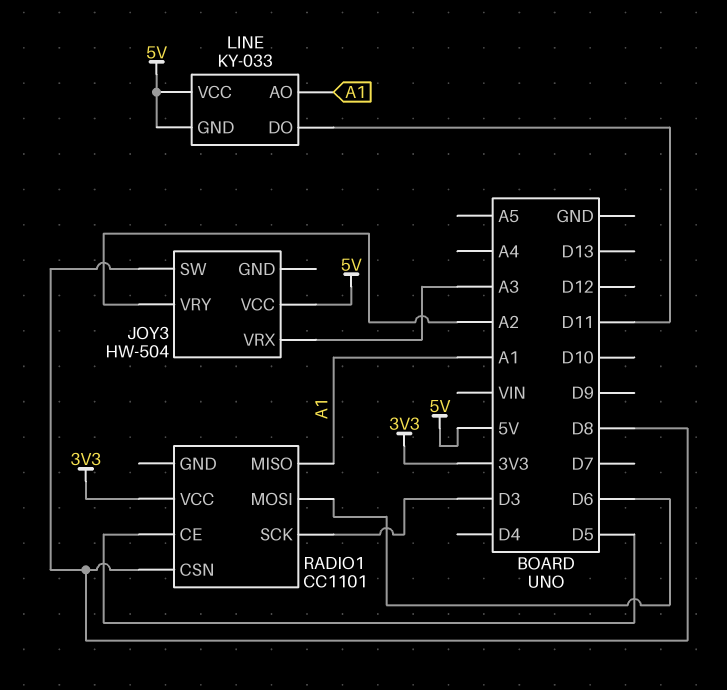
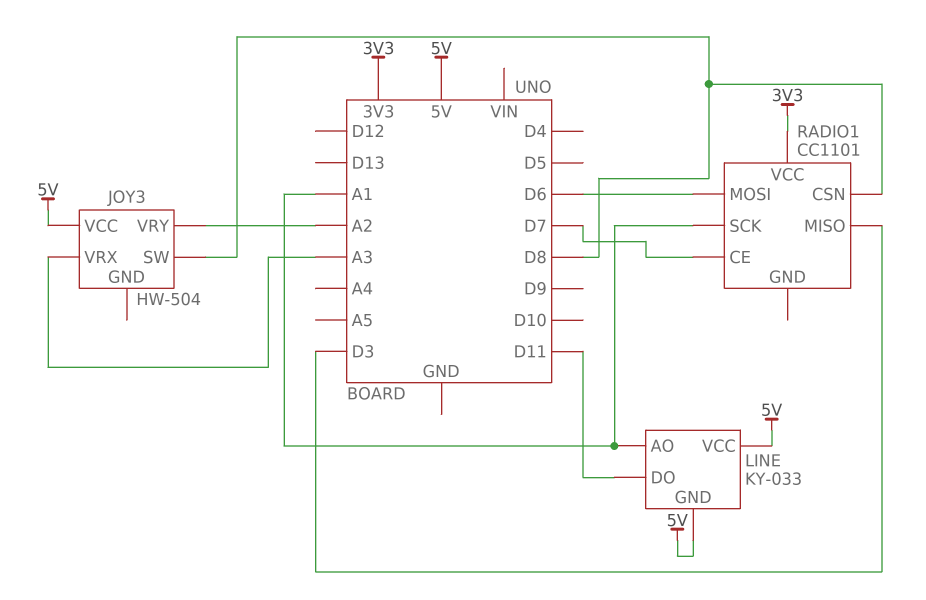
RADIO1 pin CE: D5 -> D7
RADIO1 pin MISO: A1 -> D3
RADIO1 pin SCK: D3 -> A1

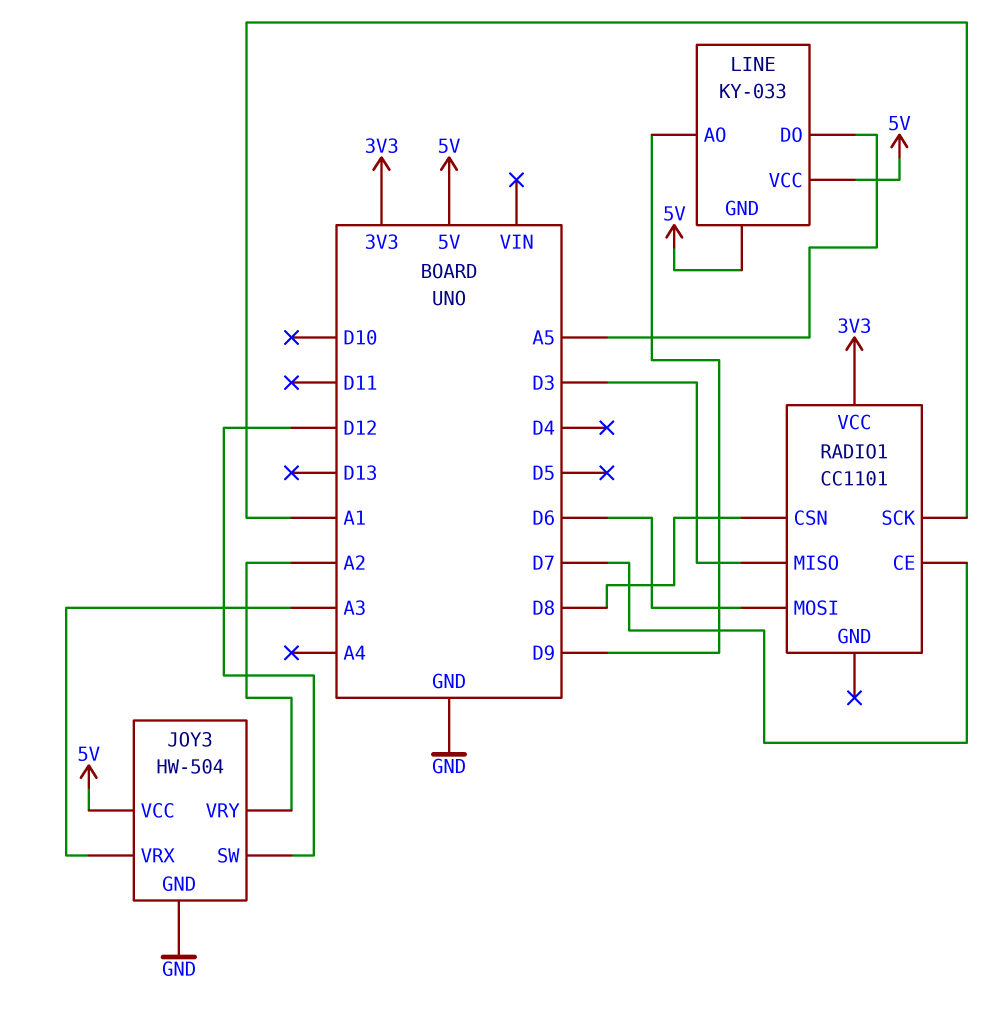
JOY3 pin GND: none -> GND
JOY3 pin SW: D8 -> D12
LINE pin AO: A1 -> D9
LINE pin DO: D11 -> A5

